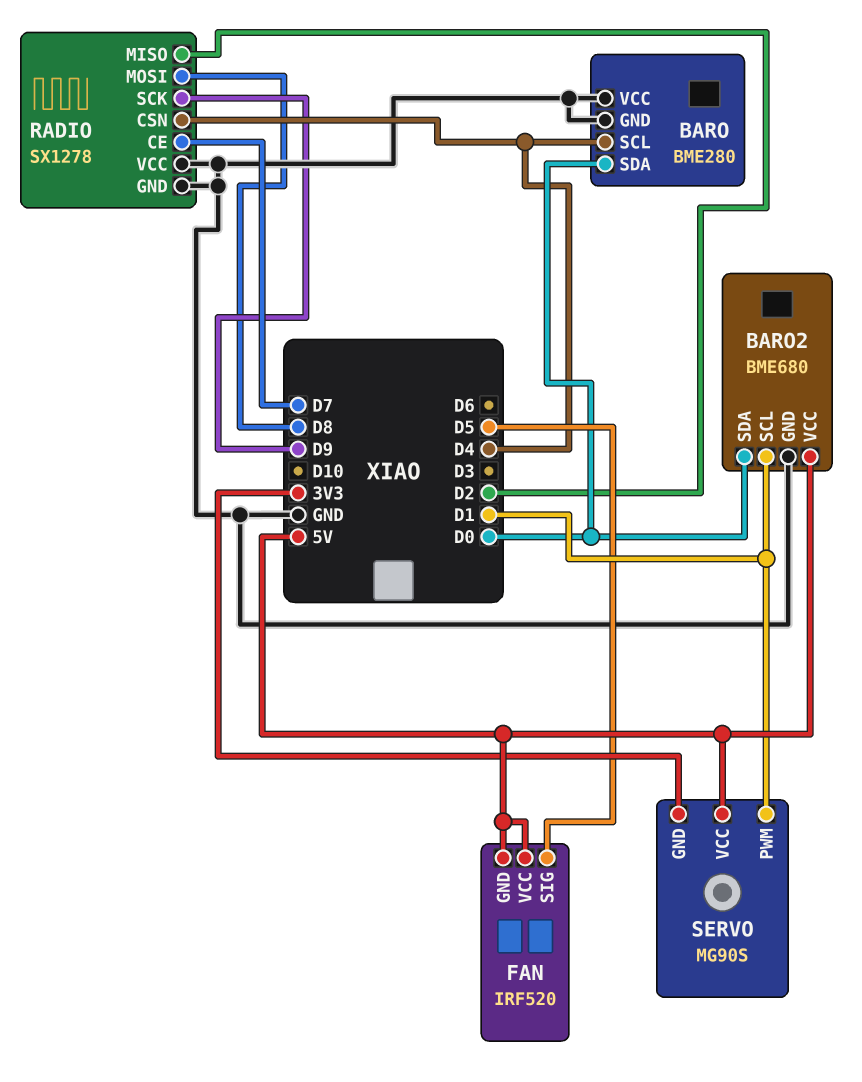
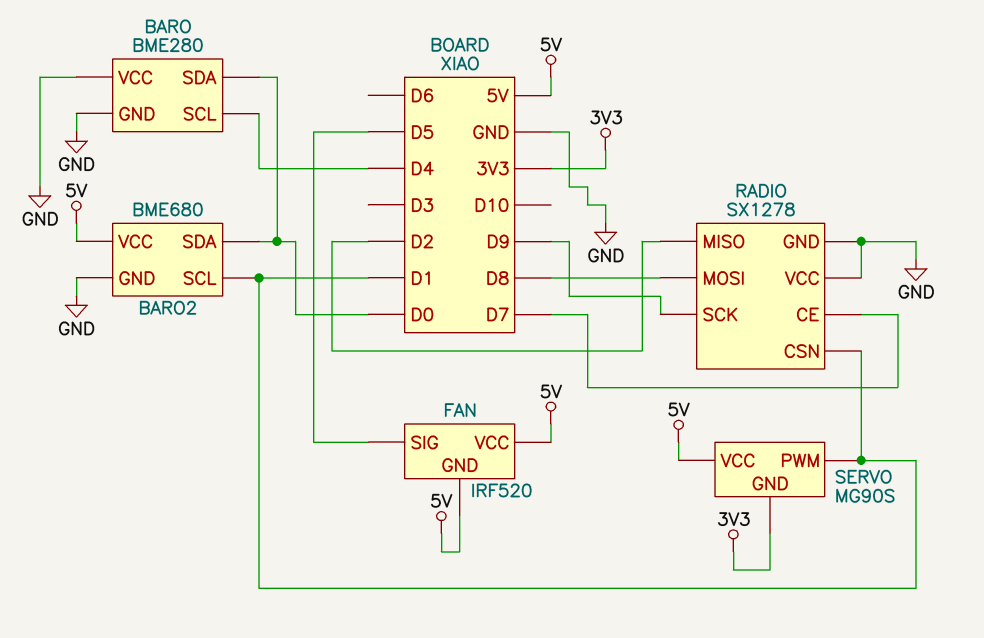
RADIO pin CSN: D4 -> D1

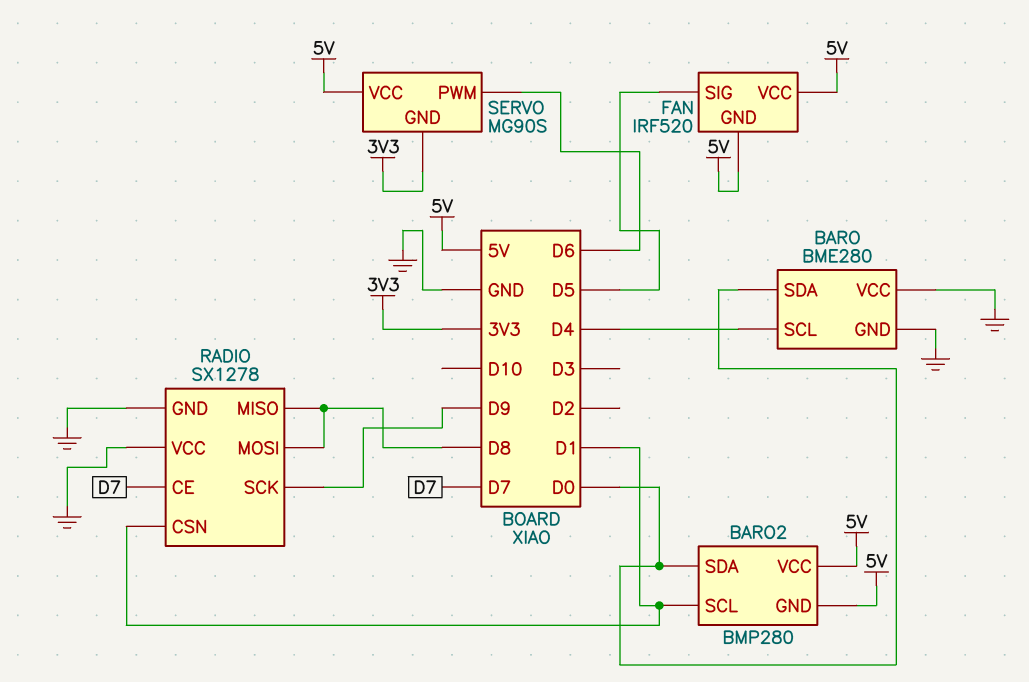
BARO2: BME680 -> BMP280
BARO2 pin GND: GND -> 5V
RADIO pin MISO: D2 -> D8
SERVO pin PWM: D1 -> D6

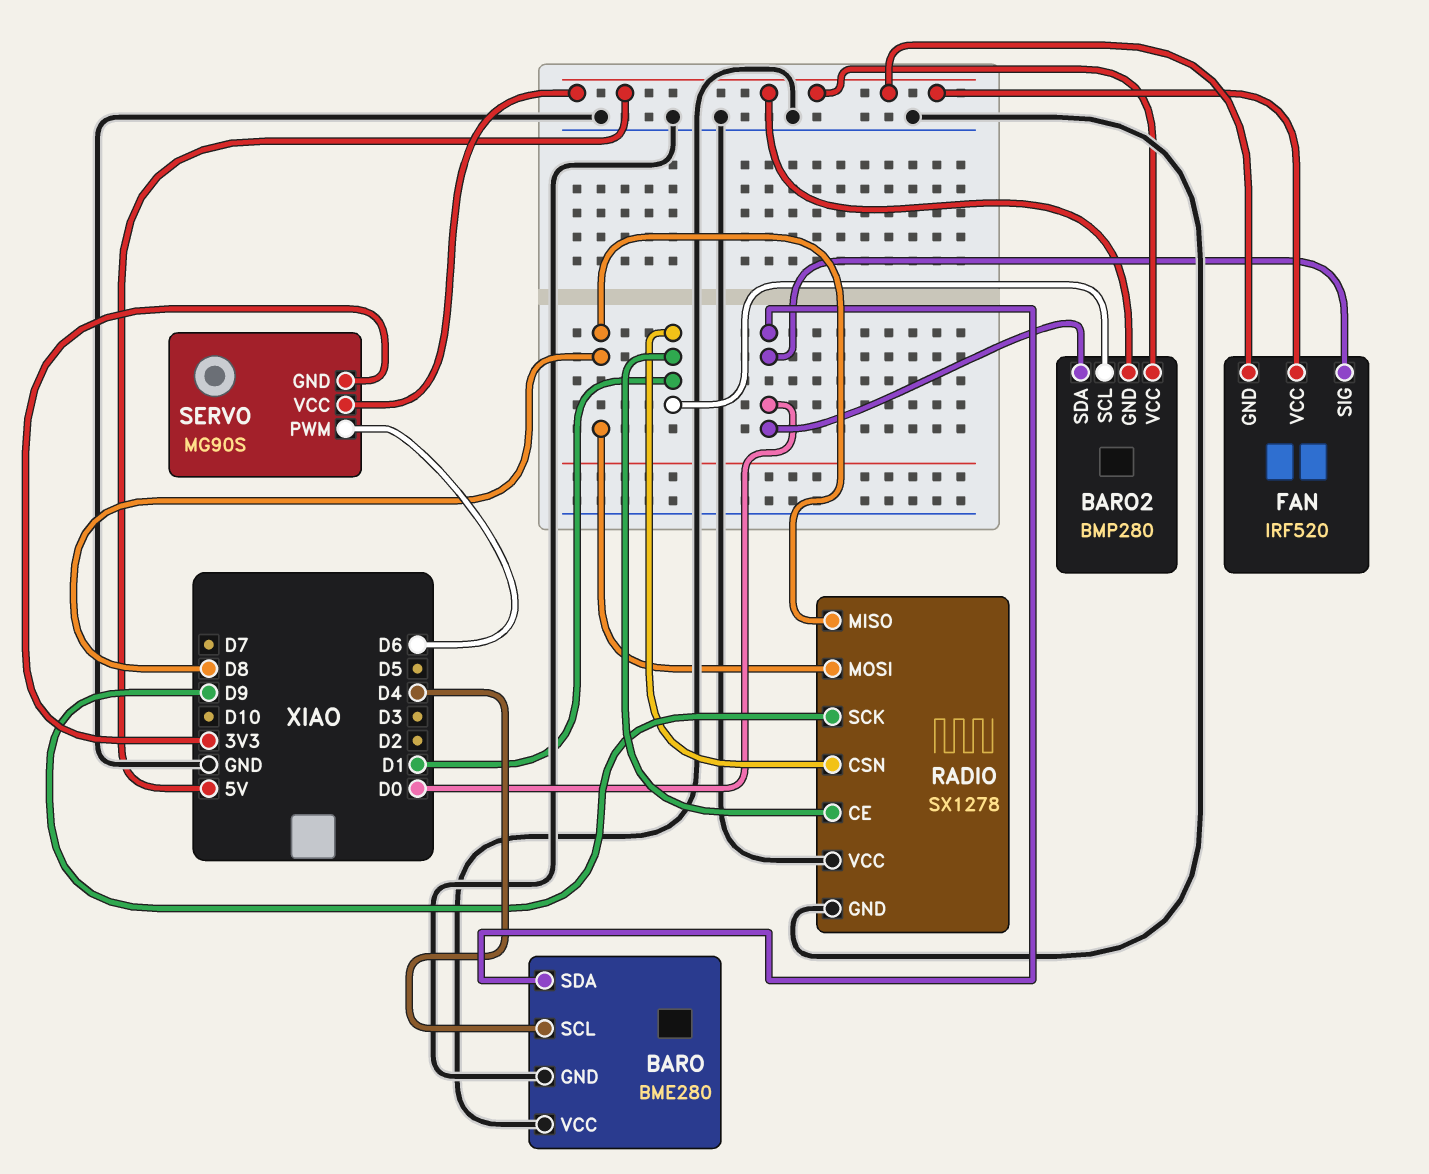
FAN pin SIG: D5 -> D0
RADIO pin CE: D7 -> D1

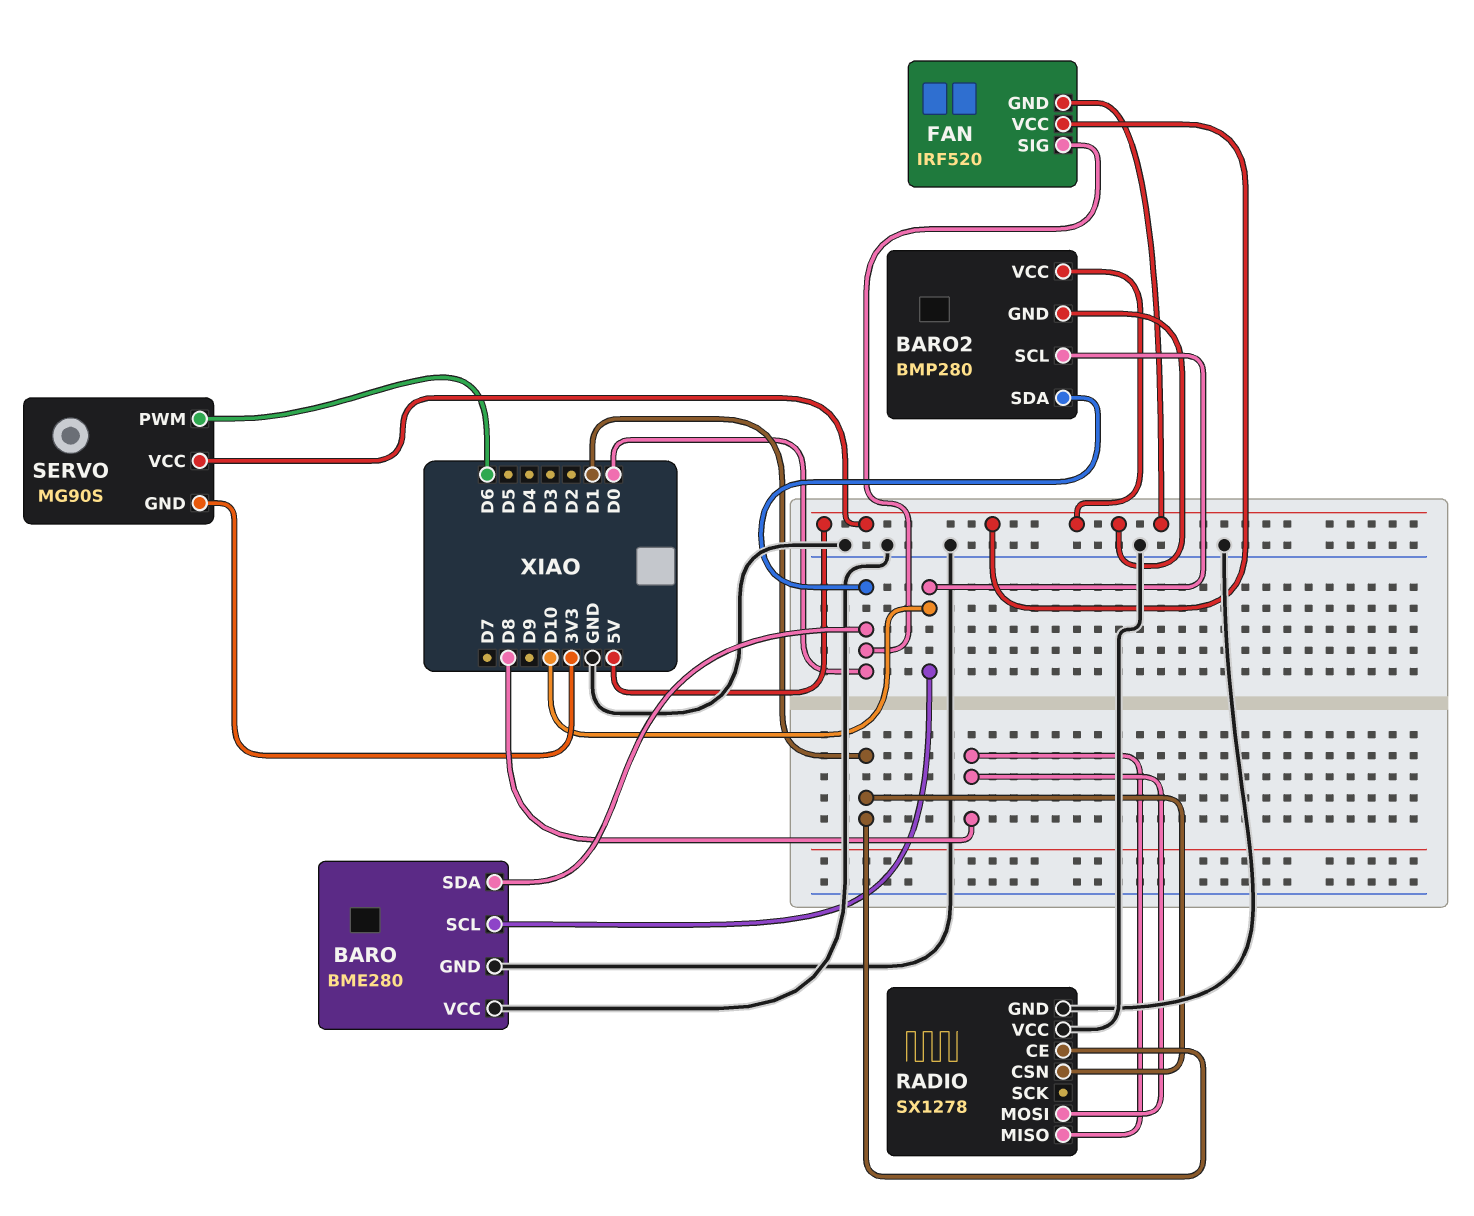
BARO pin SCL: D4 -> D10
BARO2 pin SCL: D1 -> D10
RADIO pin SCK: D9 -> none

